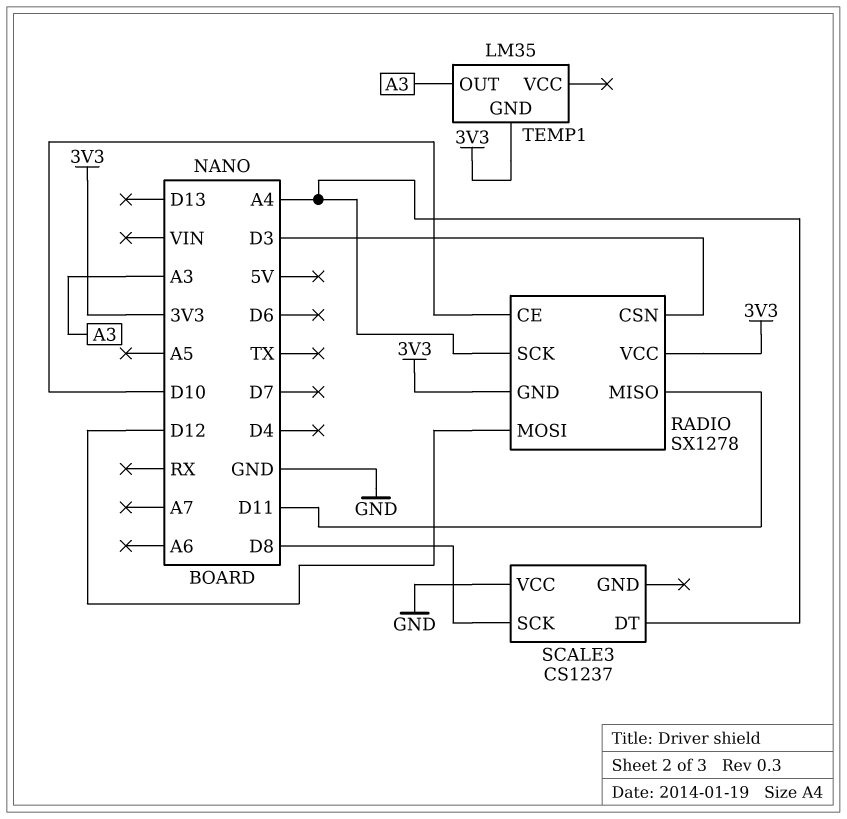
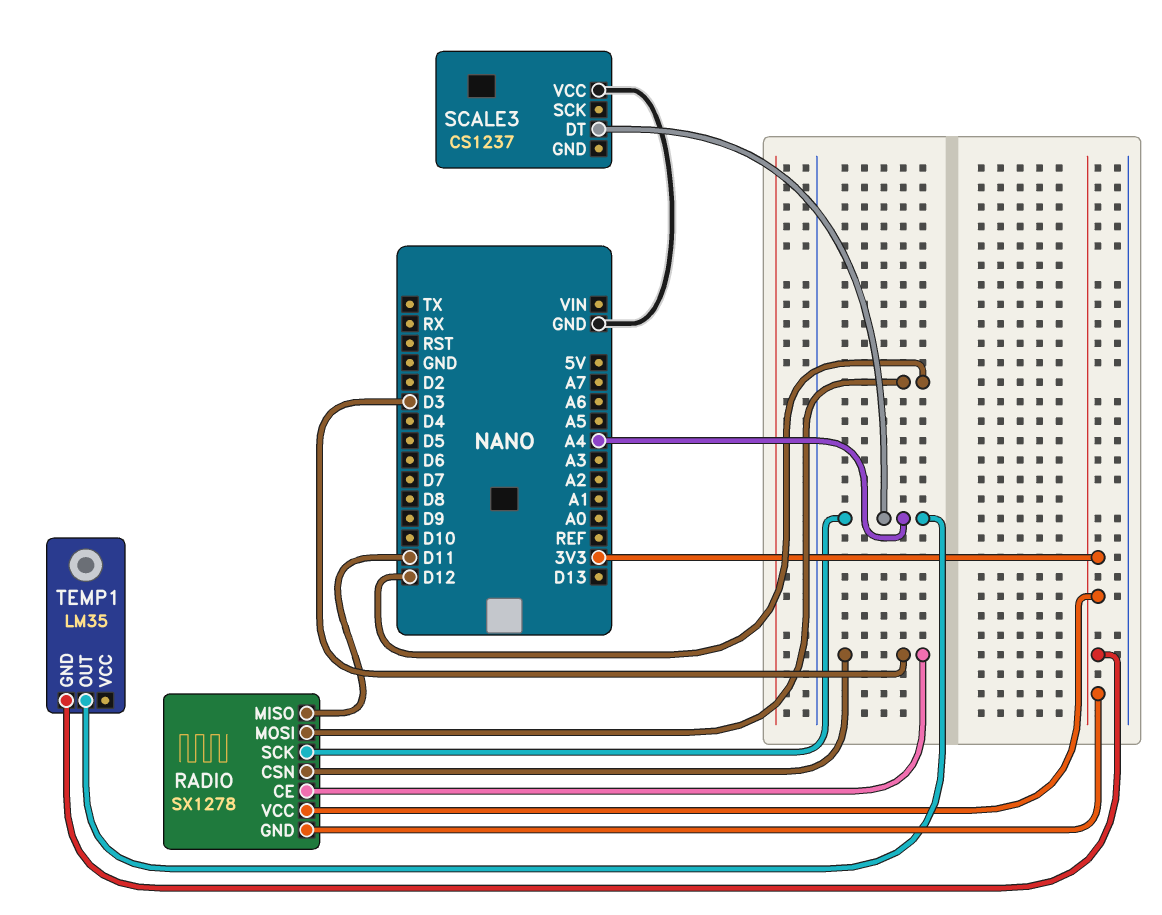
RADIO pin CE: D10 -> D3
SCALE3 pin SCK: D8 -> none
TEMP1 pin OUT: A3 -> A4

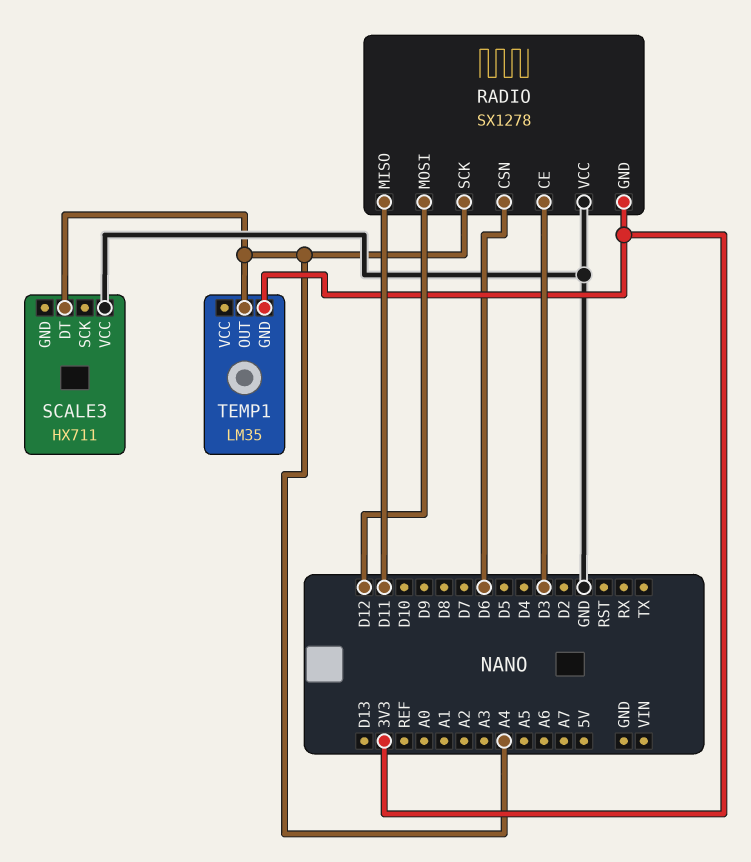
RADIO pin CSN: D3 -> D6
RADIO pin VCC: 3V3 -> GND
SCALE3: CS1237 -> HX711

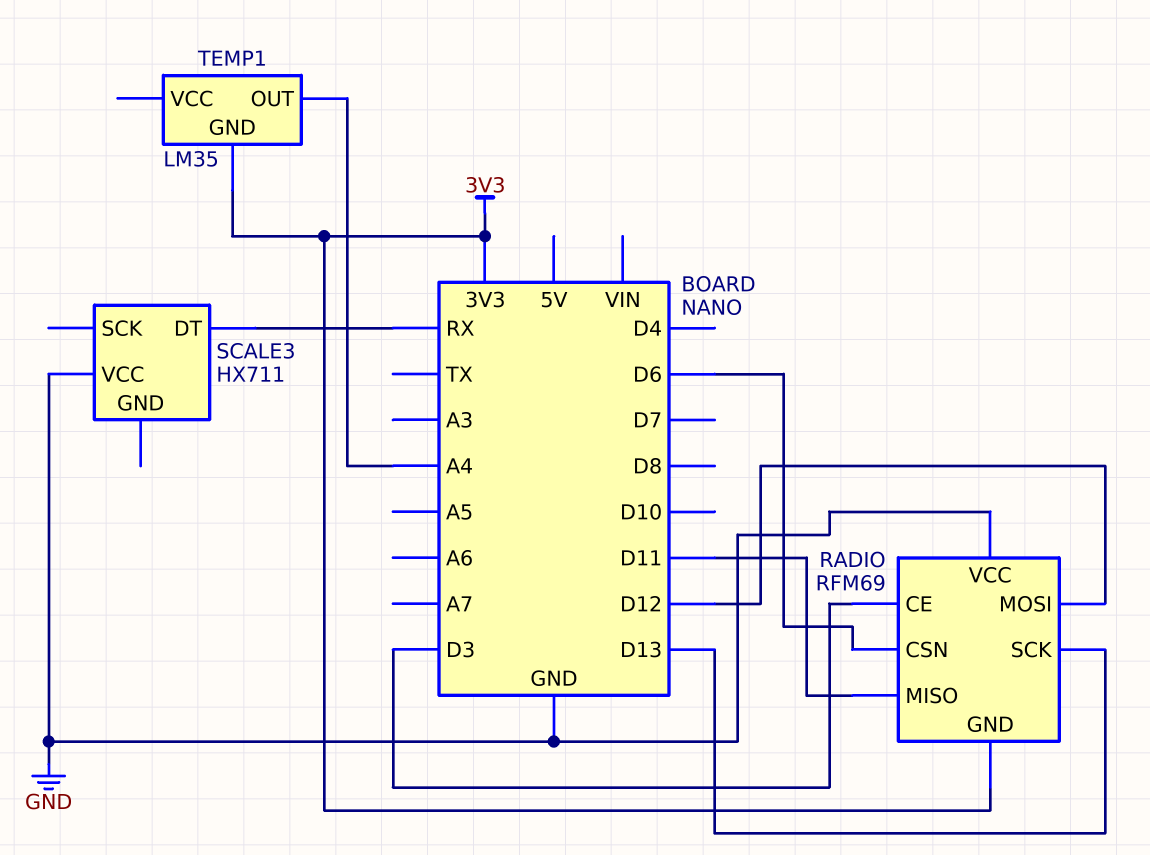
RADIO: SX1278 -> RFM69
RADIO pin SCK: A4 -> D13
SCALE3 pin DT: A4 -> RX

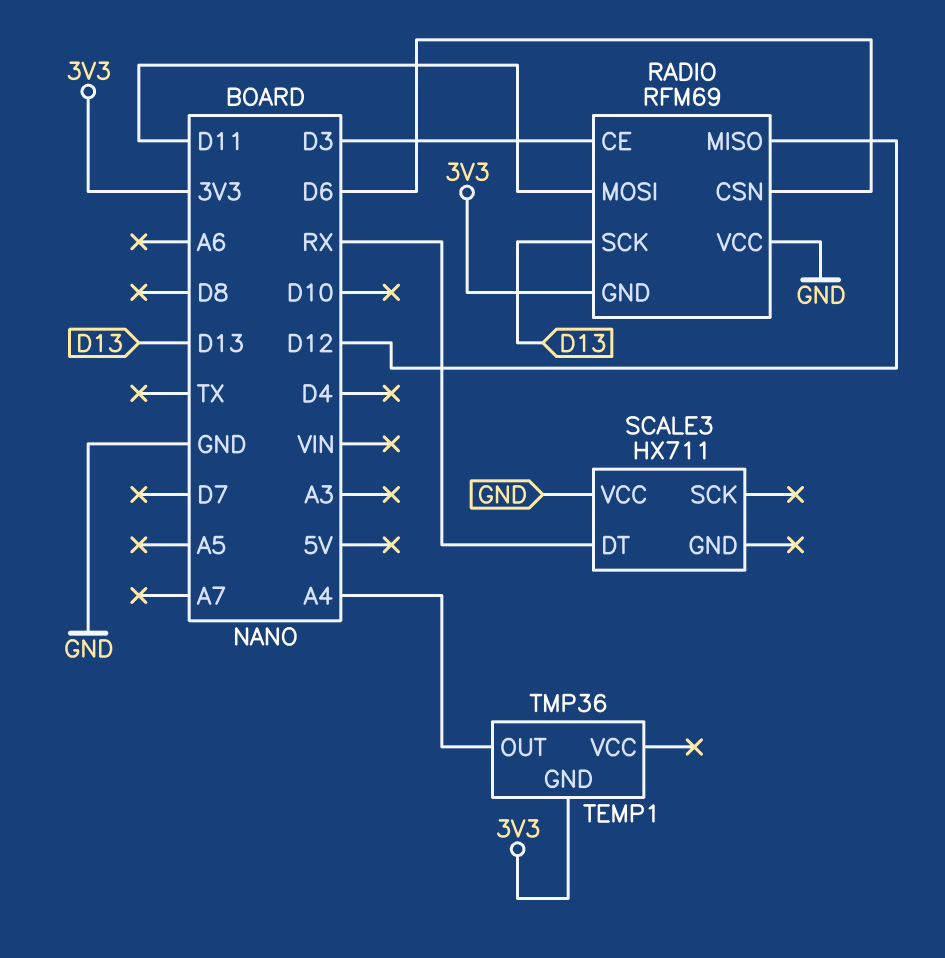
RADIO pin MISO: D11 -> D12
RADIO pin MOSI: D12 -> D11
TEMP1: LM35 -> TMP36

